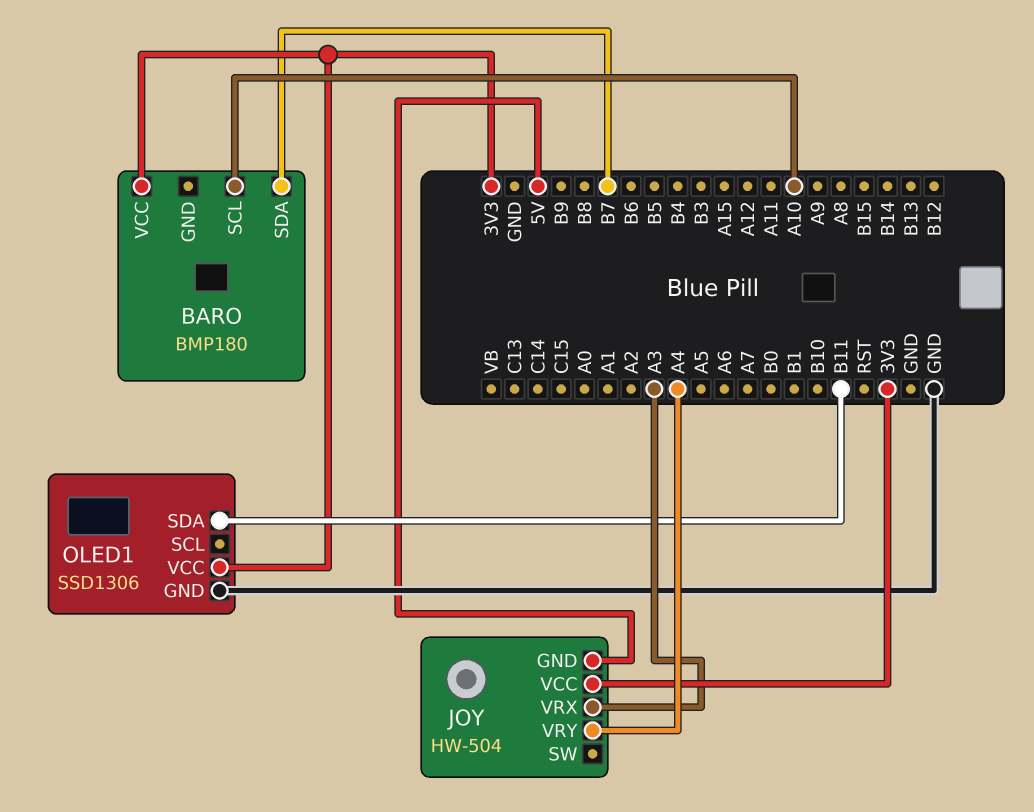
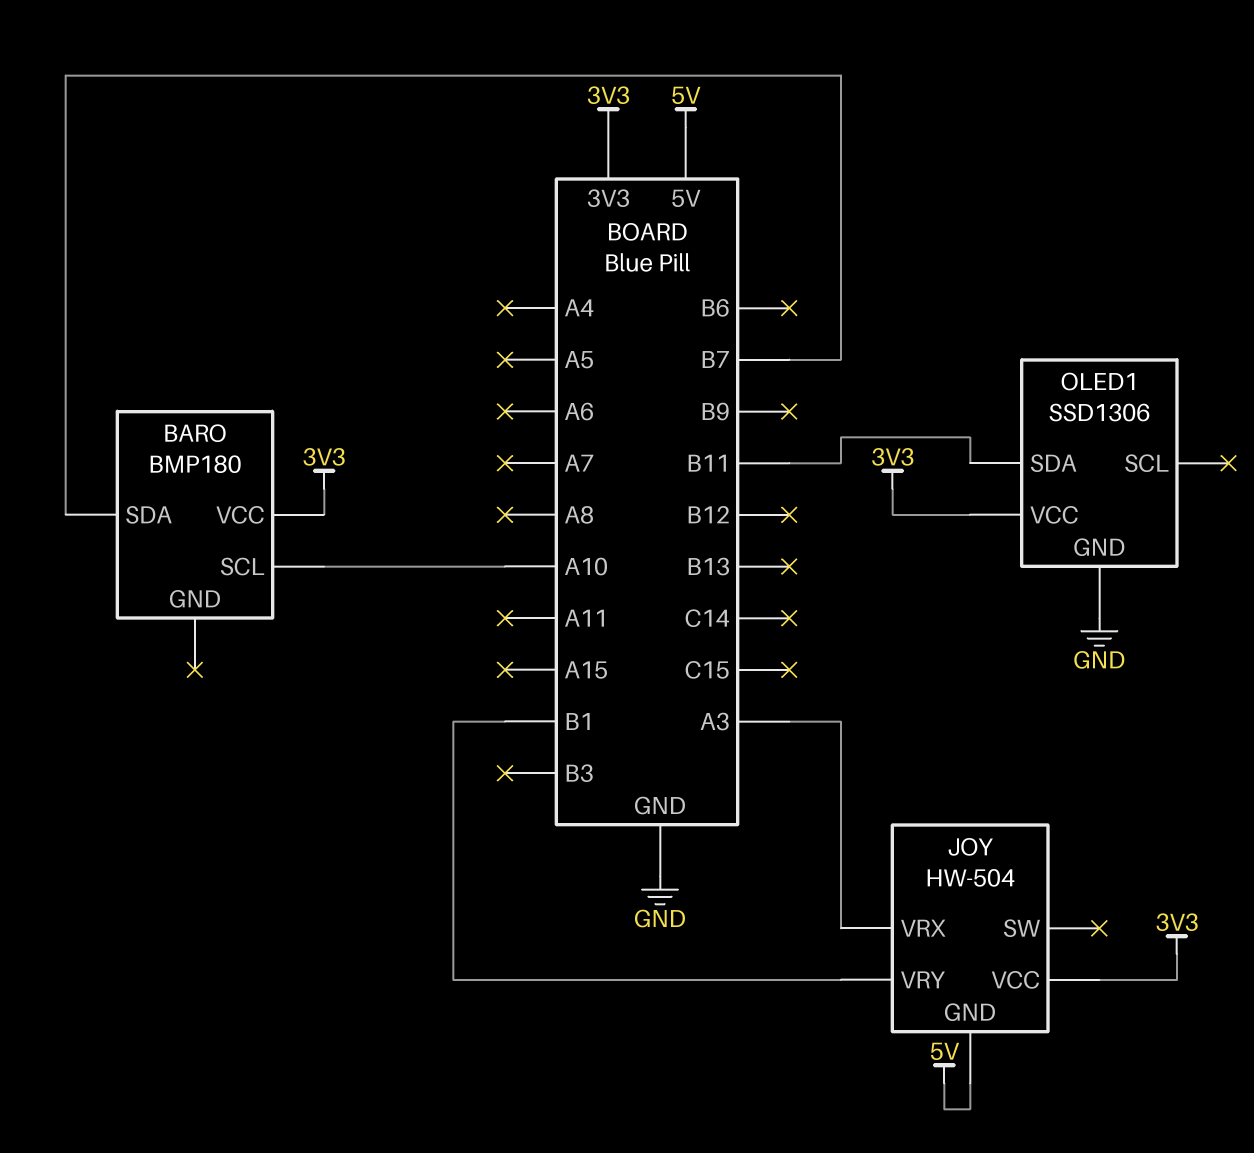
JOY pin VRY: A4 -> B1

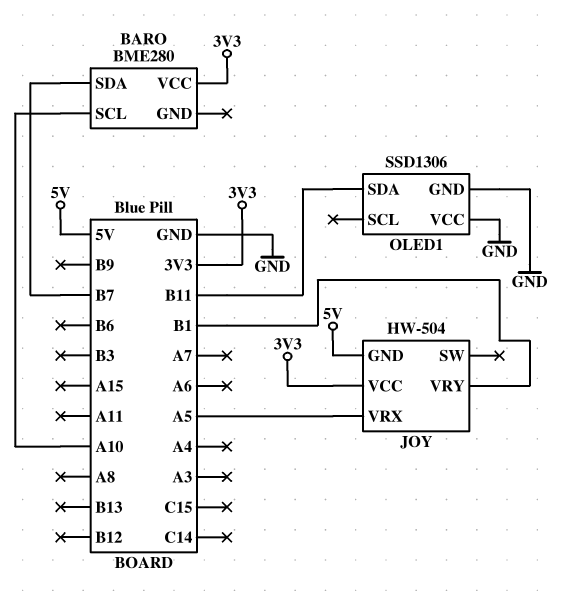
BARO: BMP180 -> BME280
JOY pin VRX: A3 -> A5
OLED1 pin VCC: 3V3 -> GND

